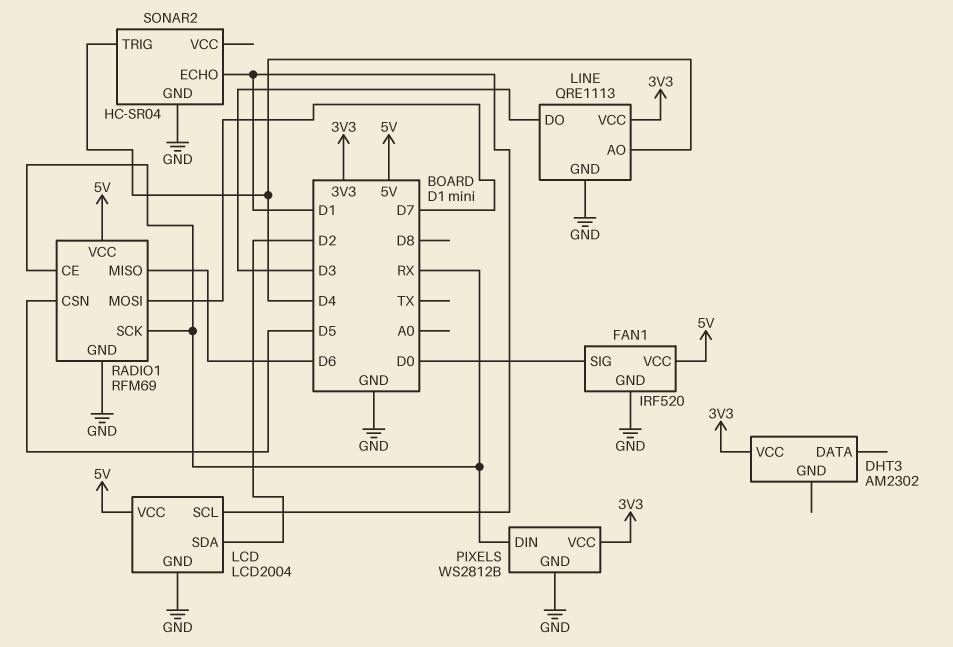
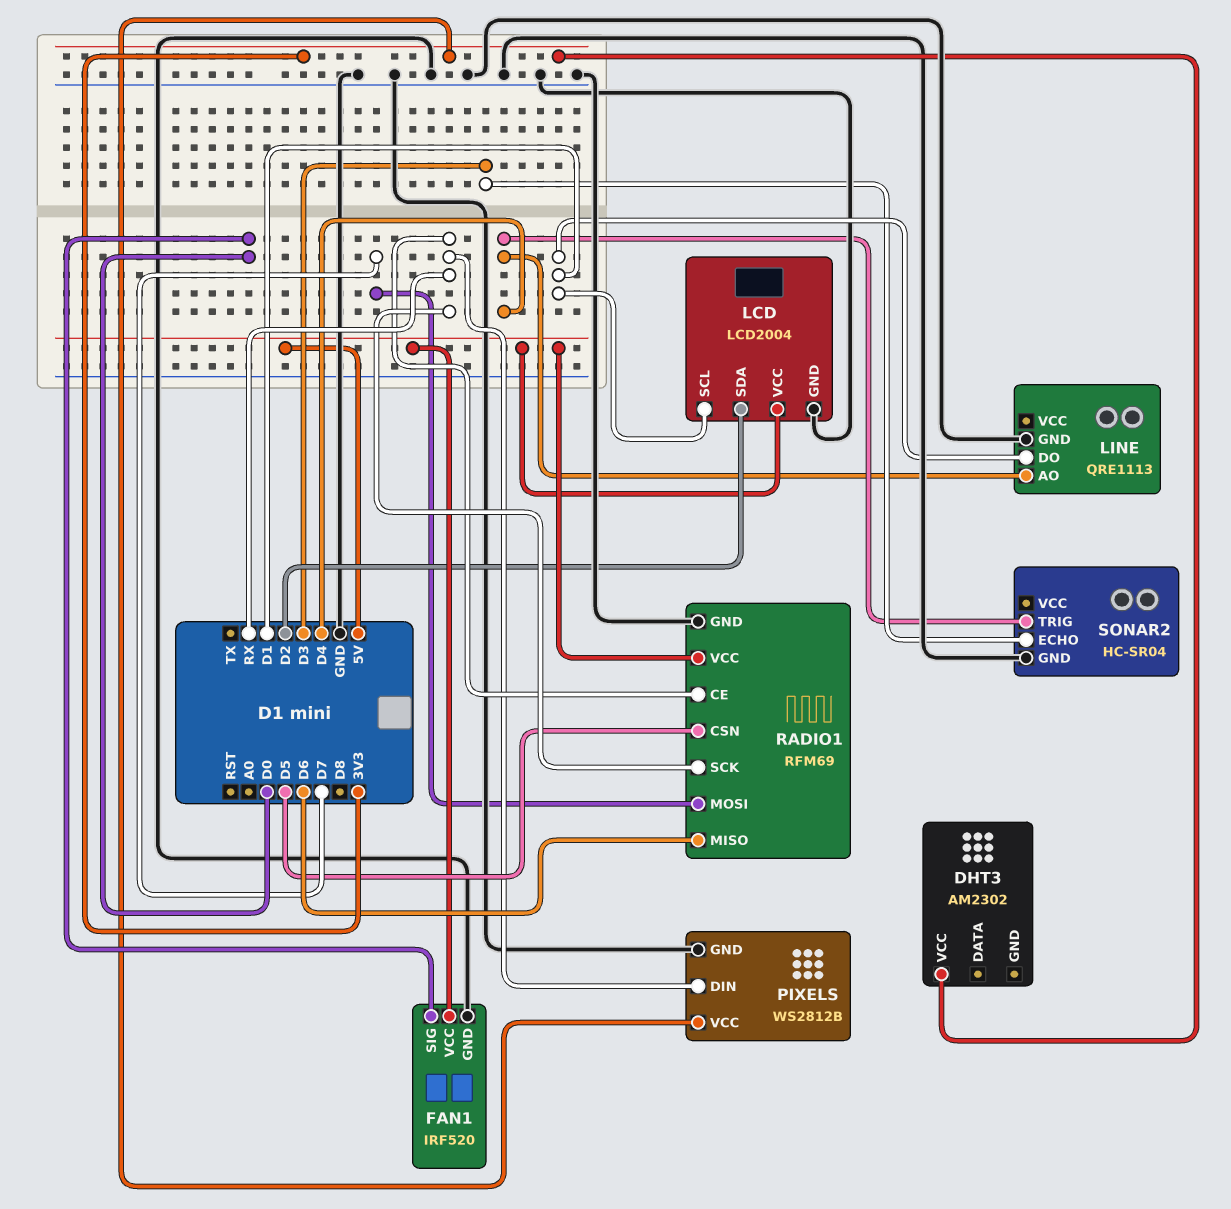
LINE pin DO: D3 -> D1
LINE pin VCC: 3V3 -> none
SONAR2 pin ECHO: D1 -> D3

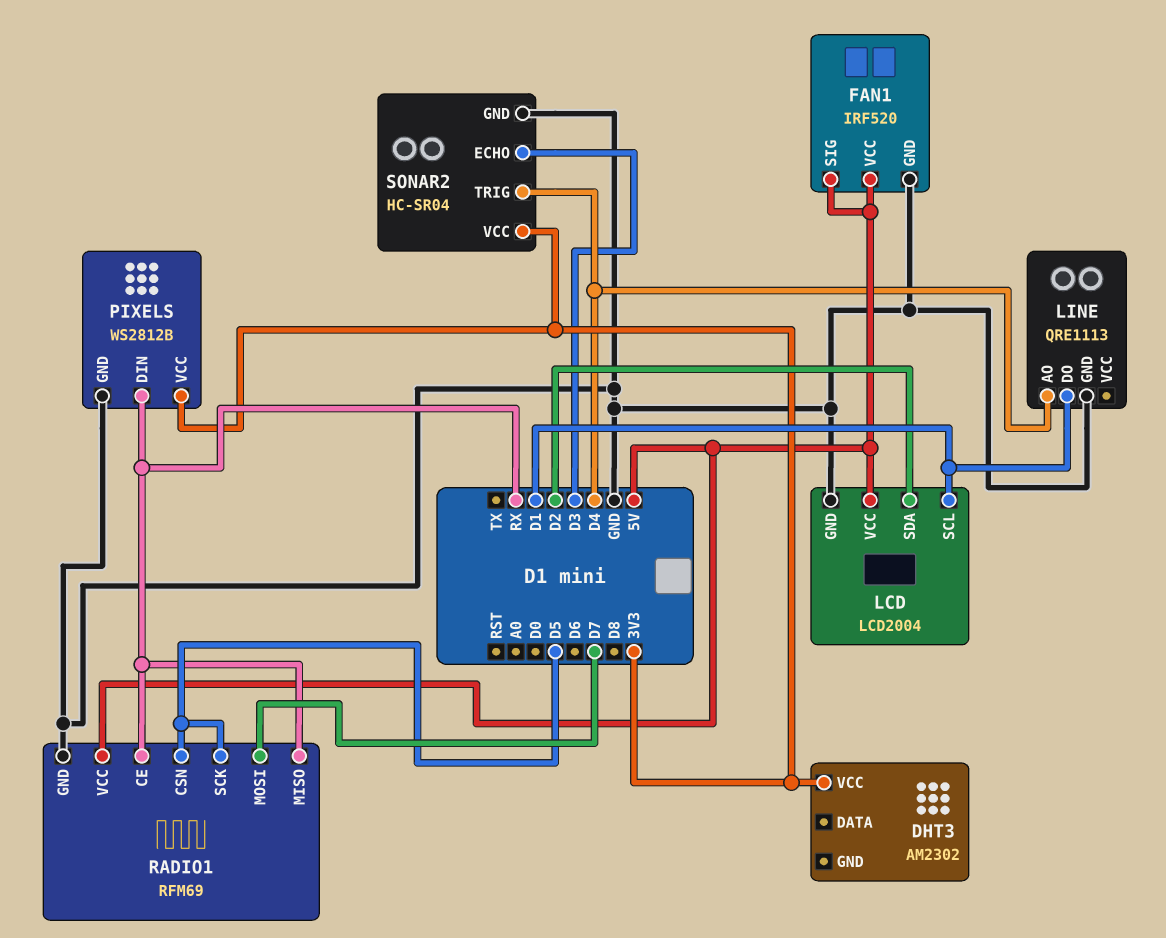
FAN1 pin SIG: D0 -> 5V
RADIO1 pin MISO: D6 -> RX
RADIO1 pin SCK: RX -> D5
SONAR2 pin VCC: none -> 3V3

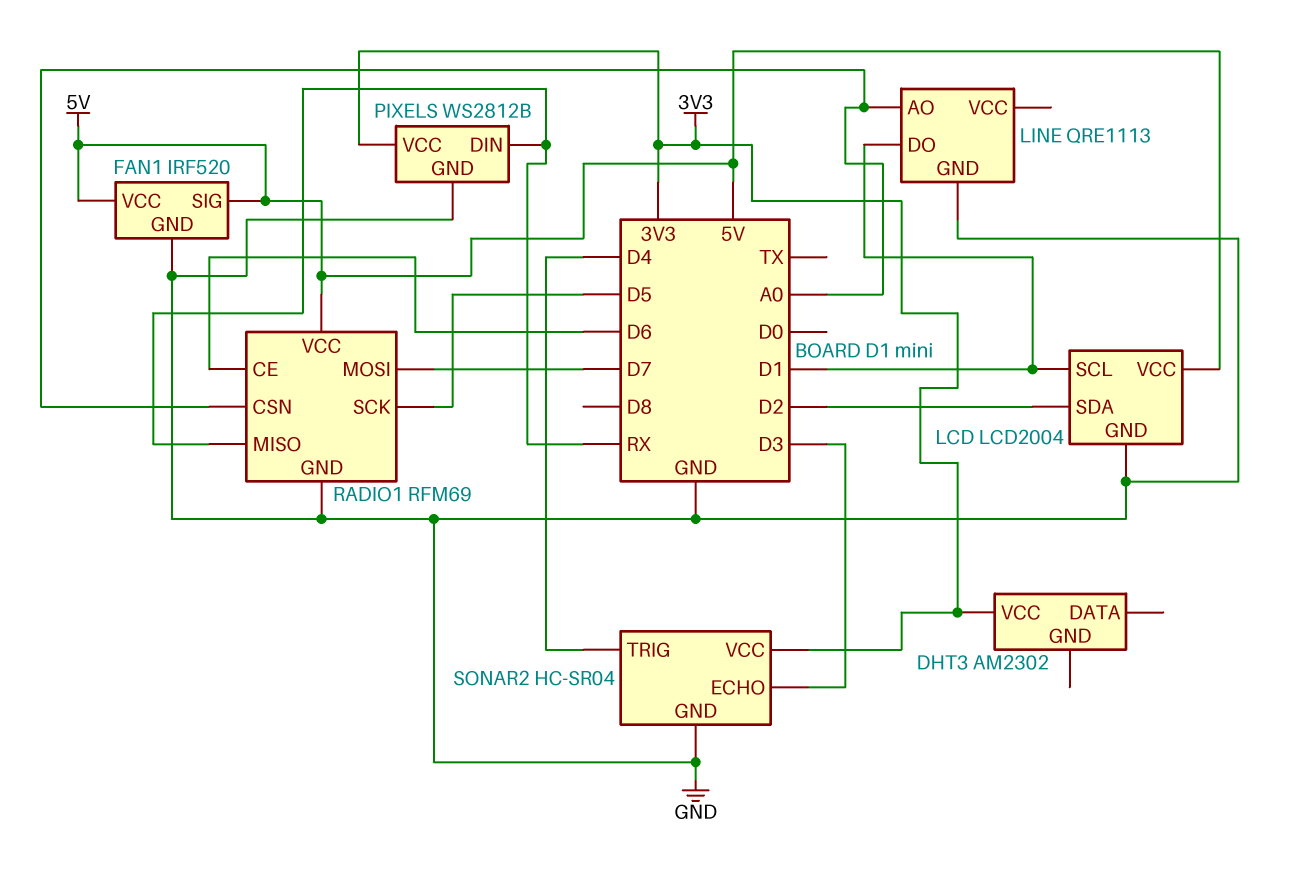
LINE pin AO: D4 -> A0
RADIO1 pin CE: RX -> D6
RADIO1 pin CSN: D5 -> A0

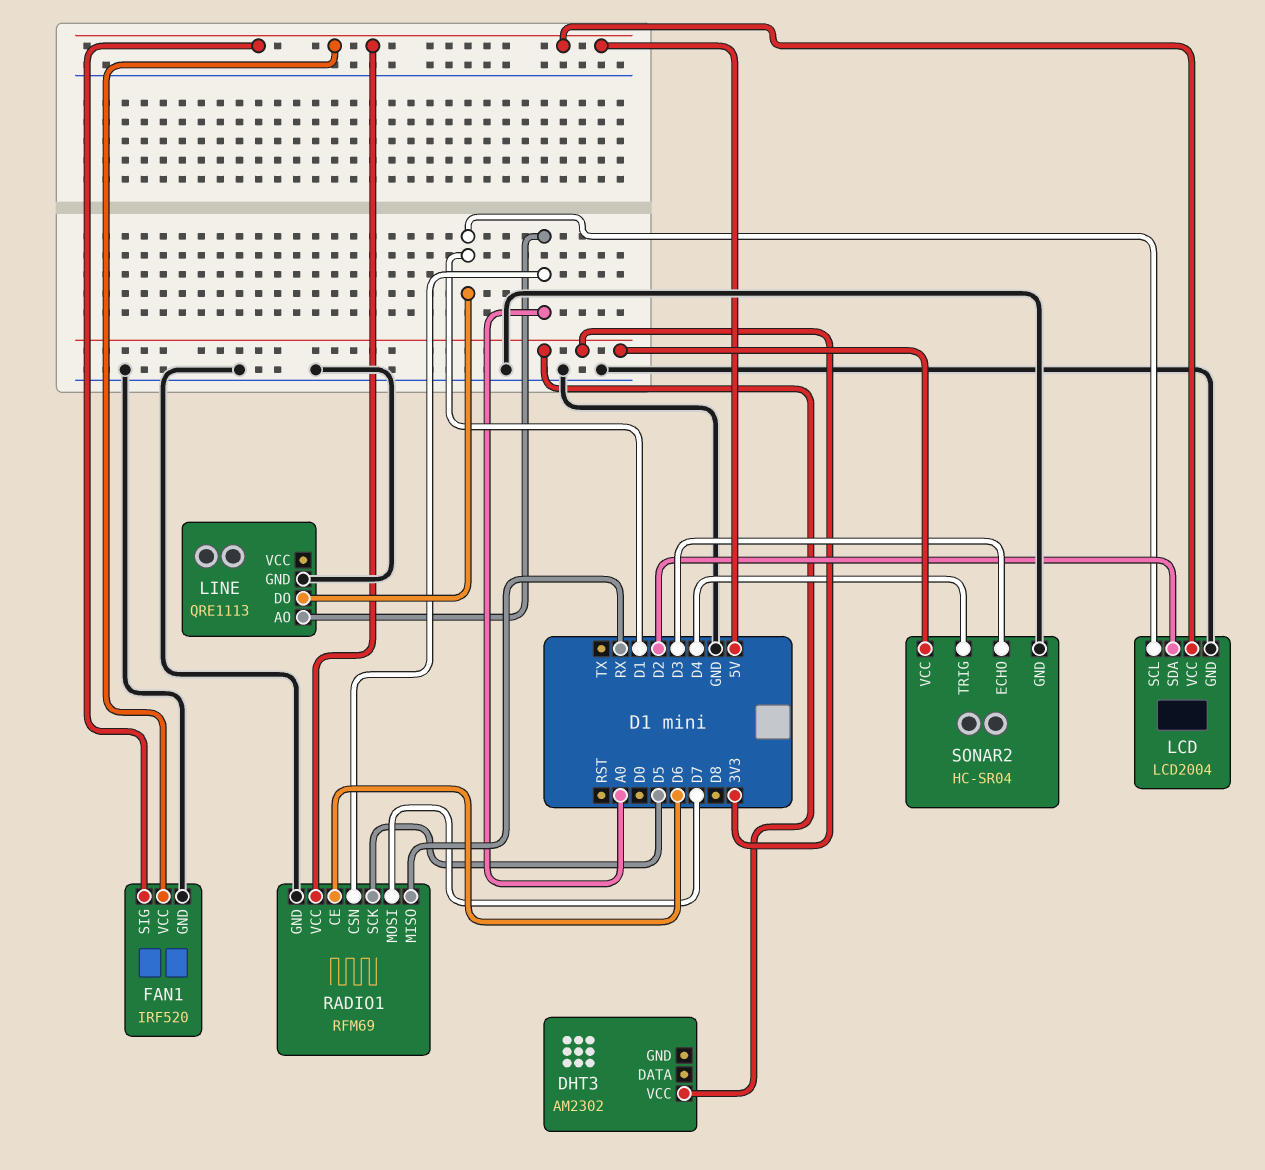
PIXELS: WS2812B -> none
PIXELS pin DIN: RX -> none
PIXELS pin GND: GND -> none
PIXELS pin VCC: 3V3 -> none

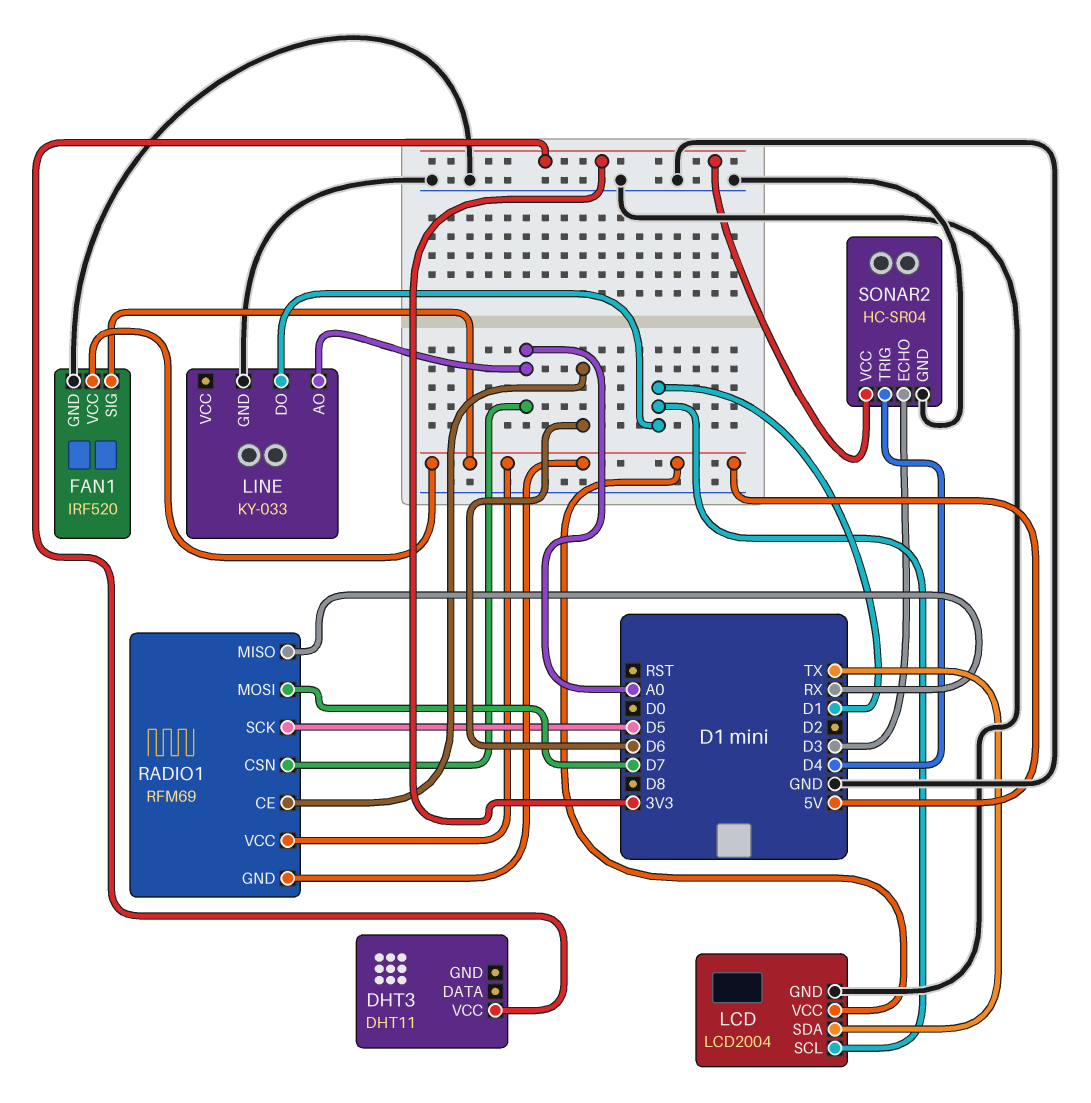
DHT3: AM2302 -> DHT11
LCD pin SDA: D2 -> TX
LINE: QRE1113 -> KY-033
RADIO1 pin GND: GND -> 5V

